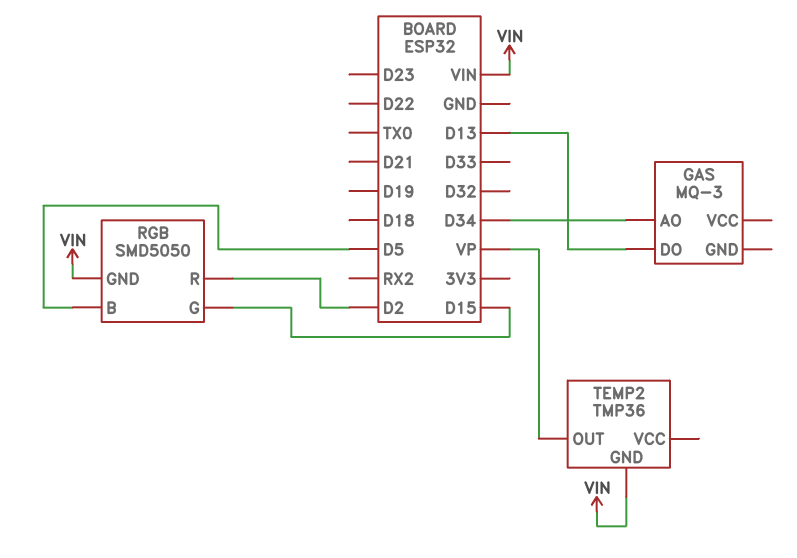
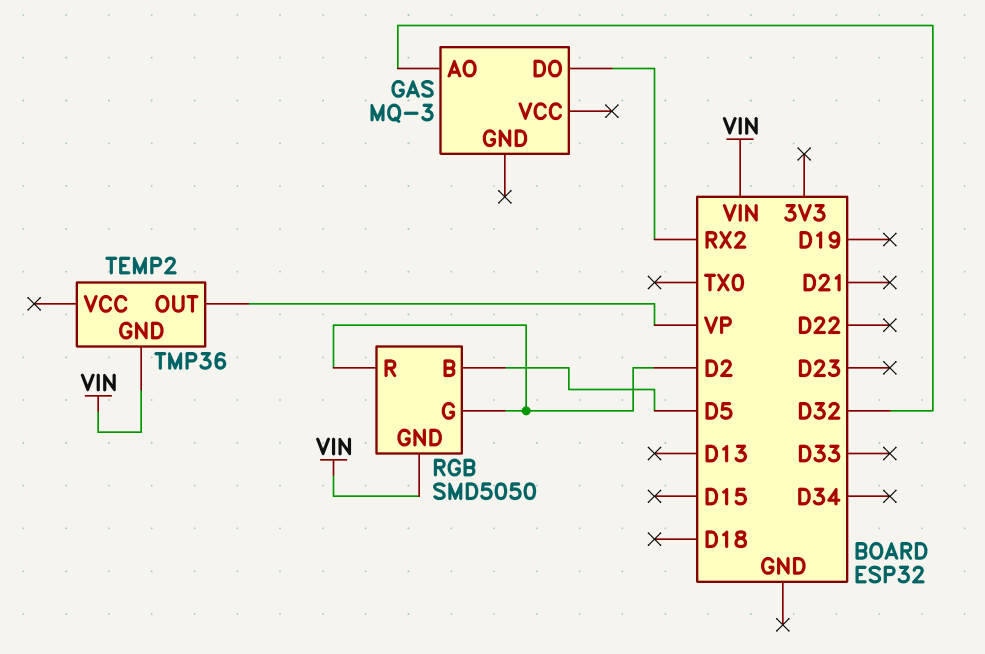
GAS pin AO: D34 -> D32
GAS pin DO: D13 -> RX2
RGB pin G: D15 -> D2

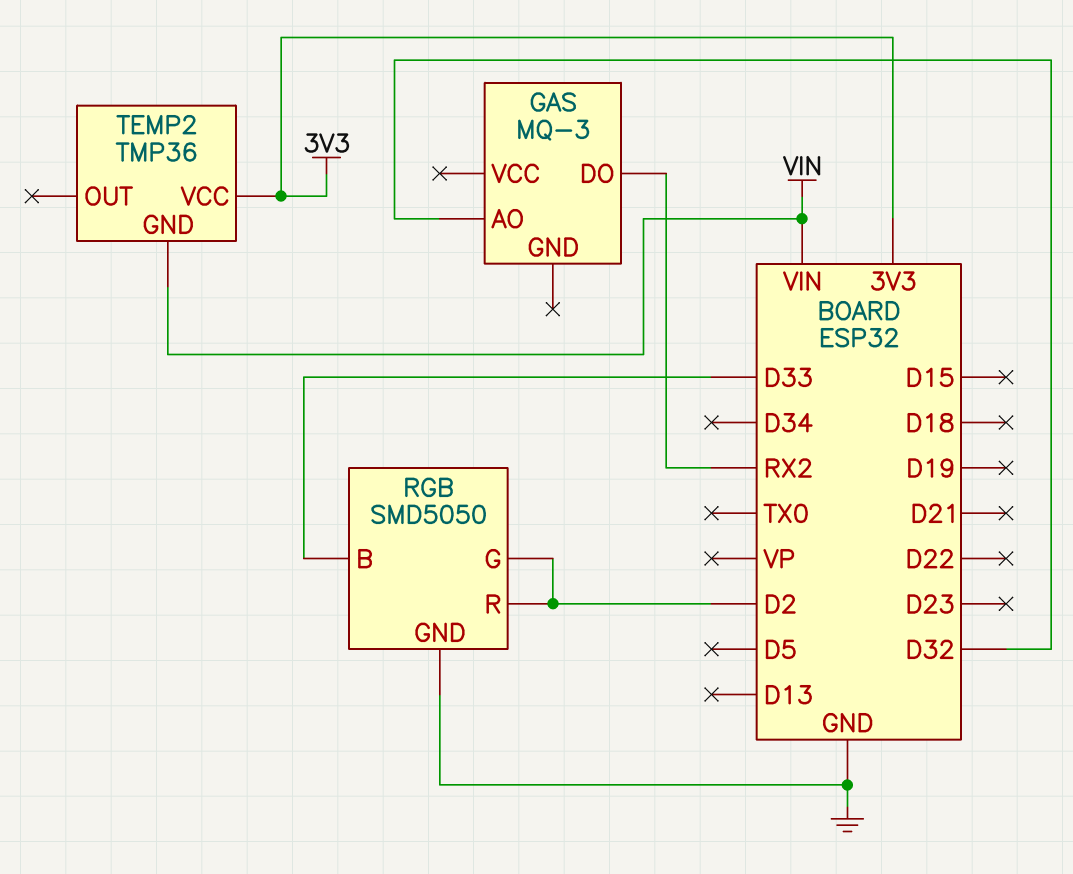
RGB pin B: D5 -> D33
RGB pin GND: VIN -> GND
TEMP2 pin OUT: VP -> none
TEMP2 pin VCC: none -> 3V3

